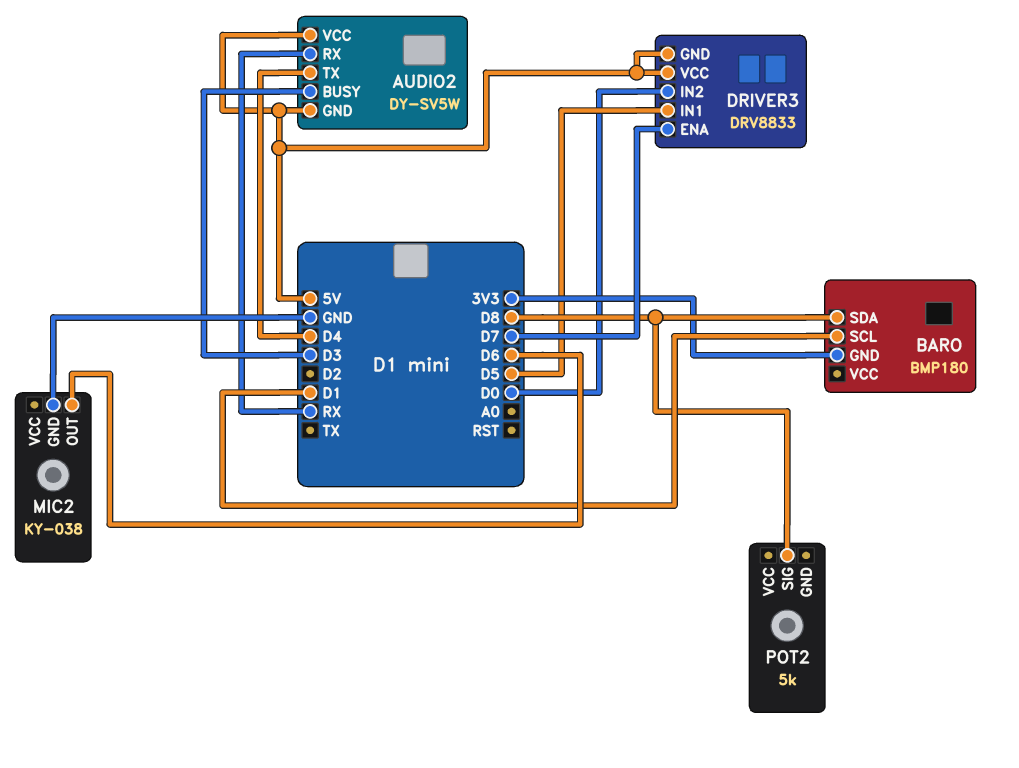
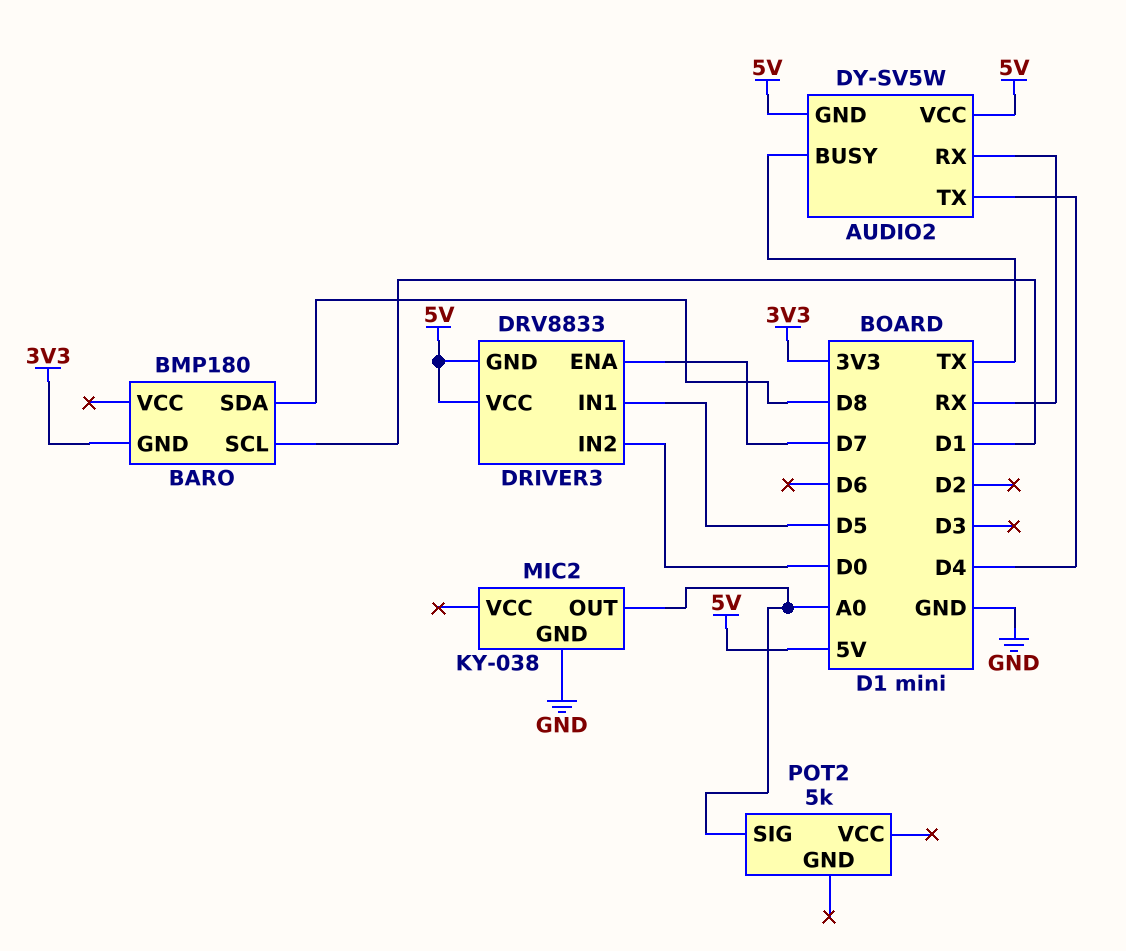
AUDIO2 pin BUSY: D3 -> TX
MIC2 pin OUT: D6 -> A0
POT2 pin SIG: D8 -> A0

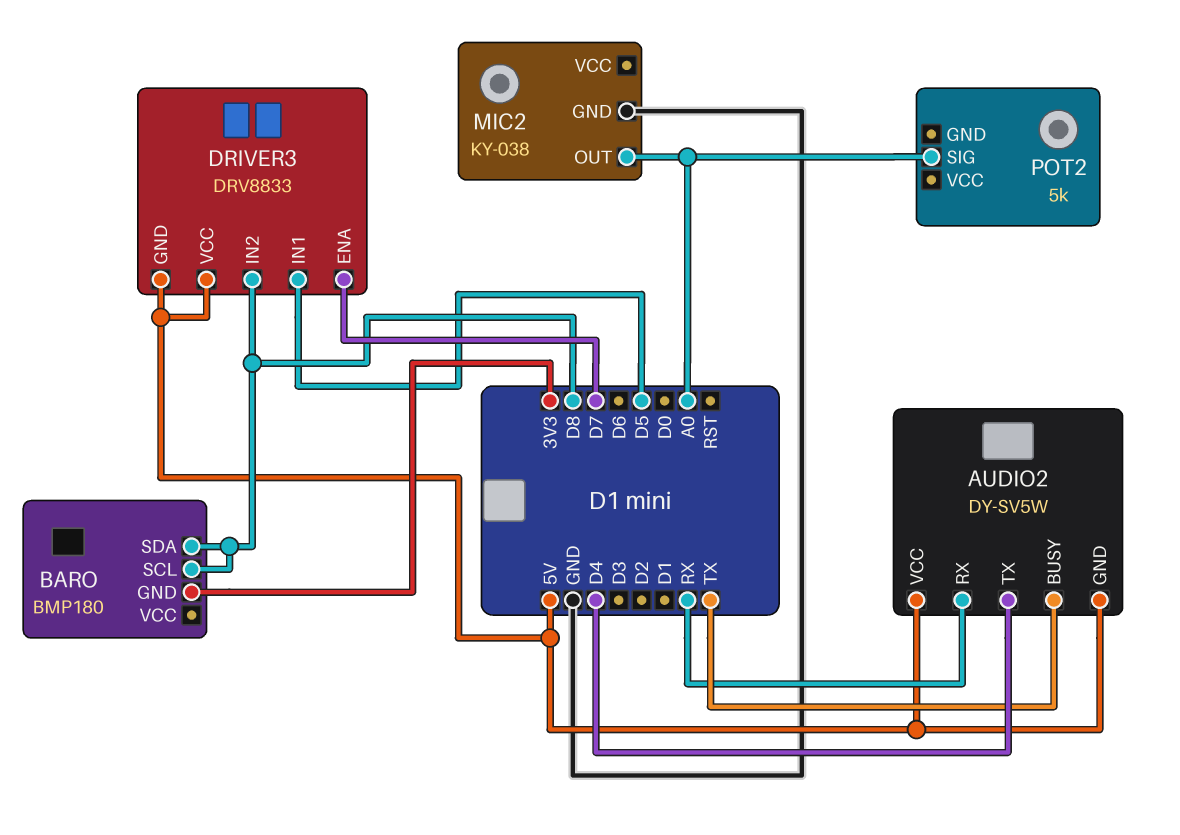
BARO pin SCL: D1 -> D8
DRIVER3 pin IN2: D0 -> D8

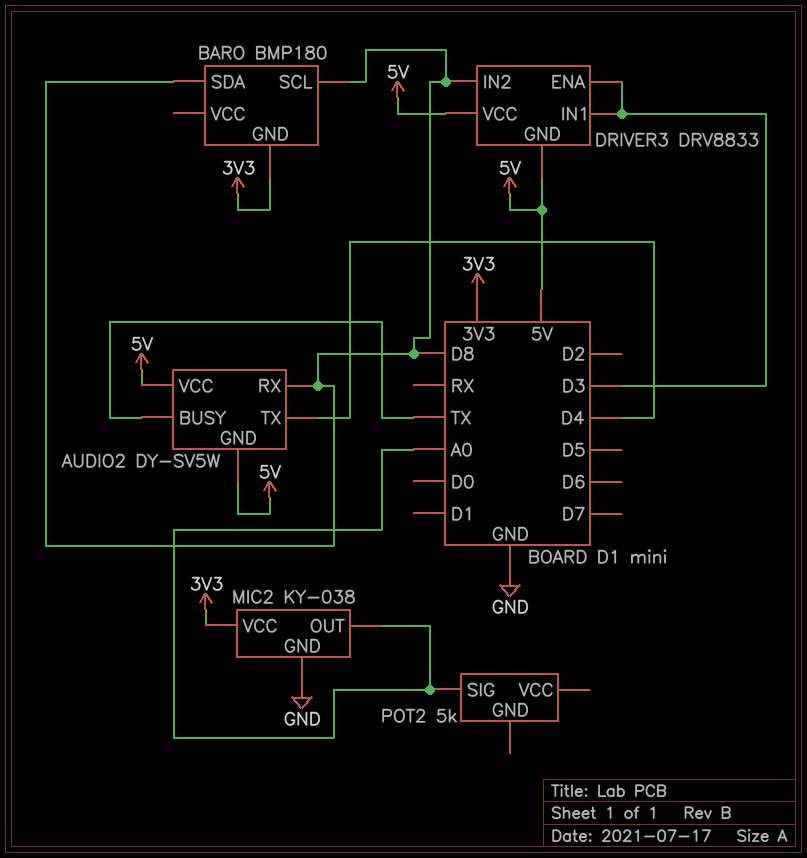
AUDIO2 pin RX: RX -> D8
DRIVER3 pin ENA: D7 -> D3
DRIVER3 pin IN1: D5 -> D3
MIC2 pin VCC: none -> 3V3

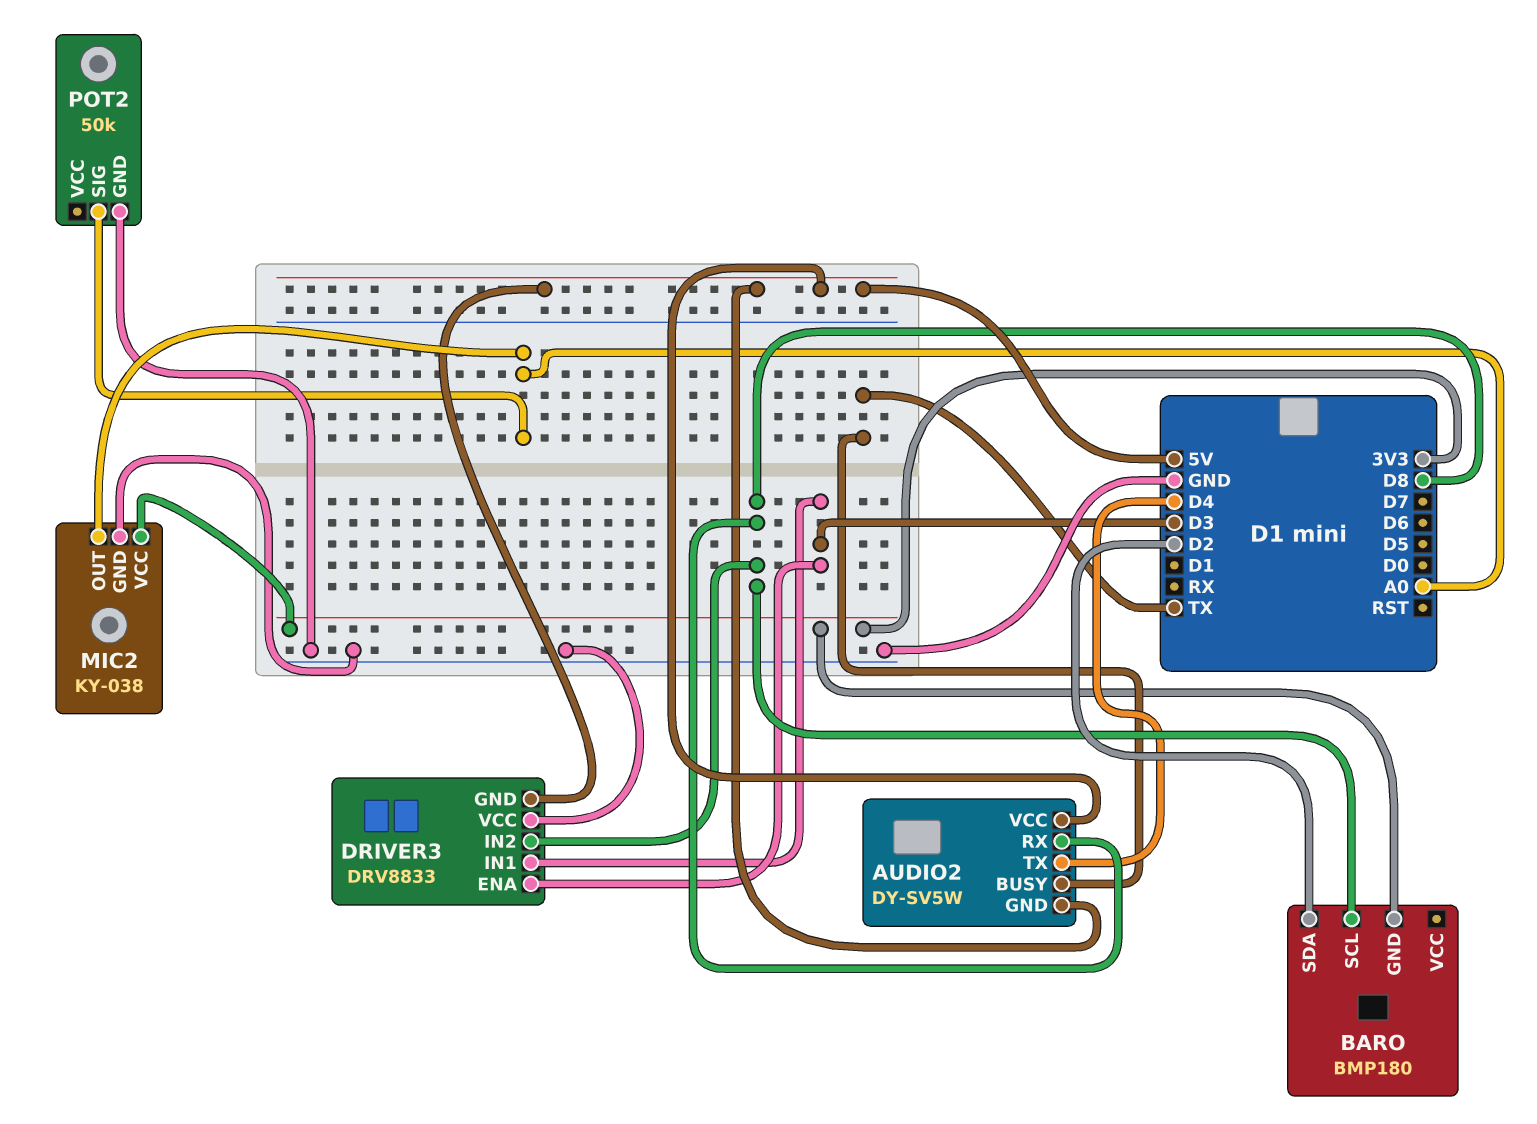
BARO pin SDA: D8 -> D2
DRIVER3 pin VCC: 5V -> GND
POT2: 5k -> 50k
POT2 pin GND: none -> GND

